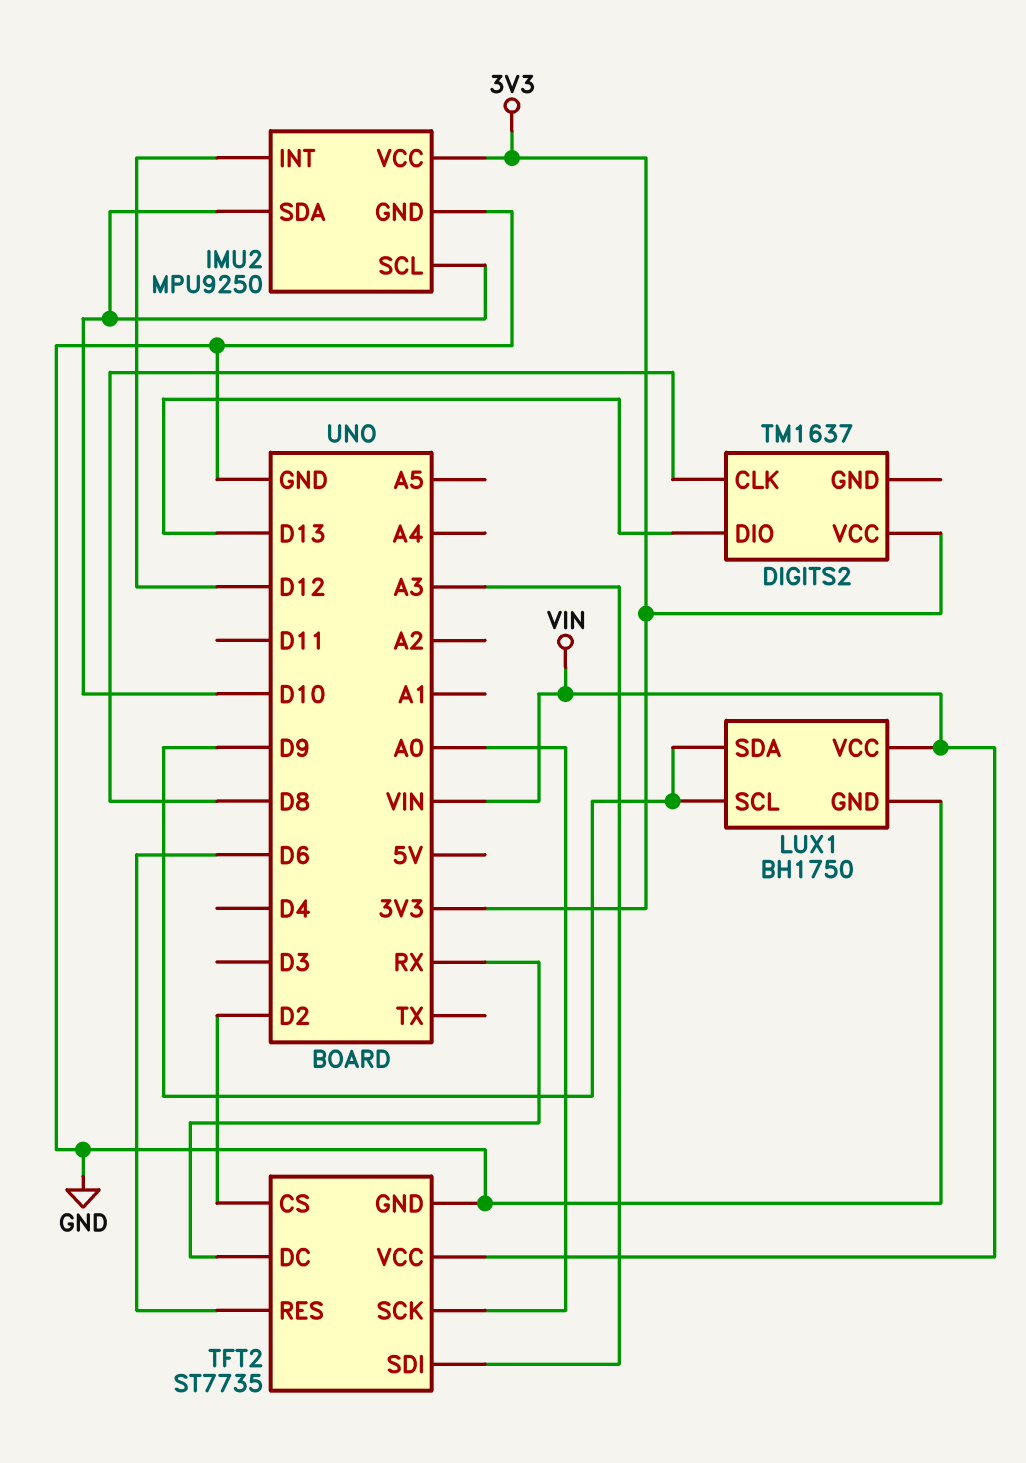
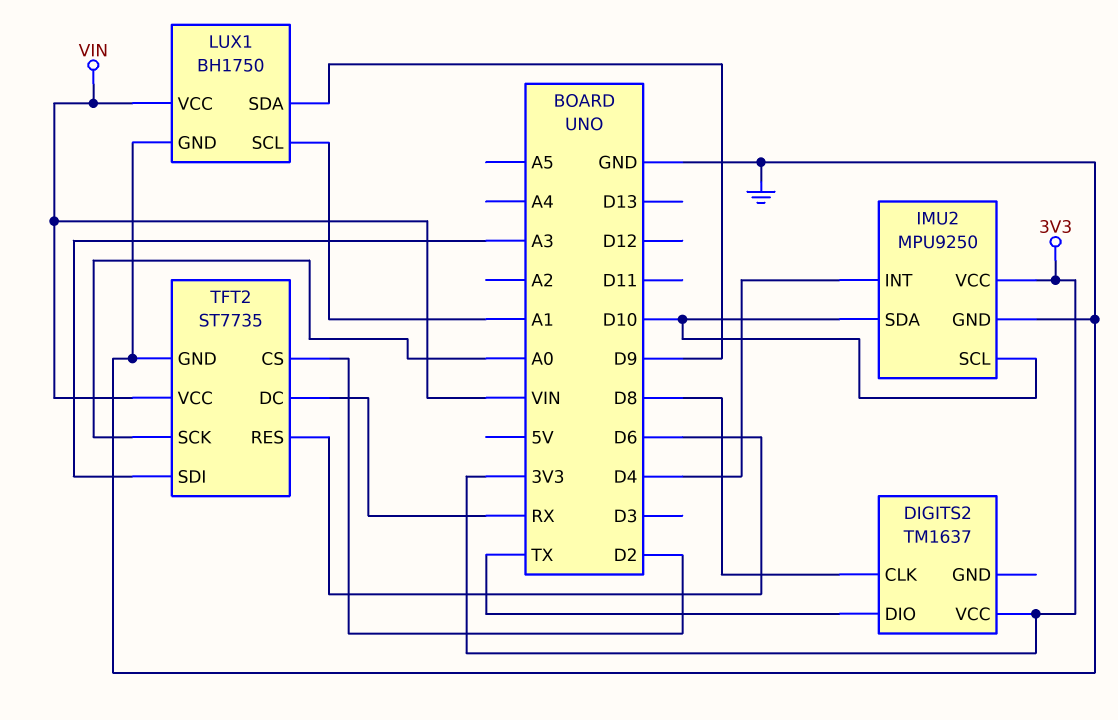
DIGITS2 pin DIO: D13 -> TX
IMU2 pin INT: D12 -> D4
LUX1 pin SCL: D9 -> A1

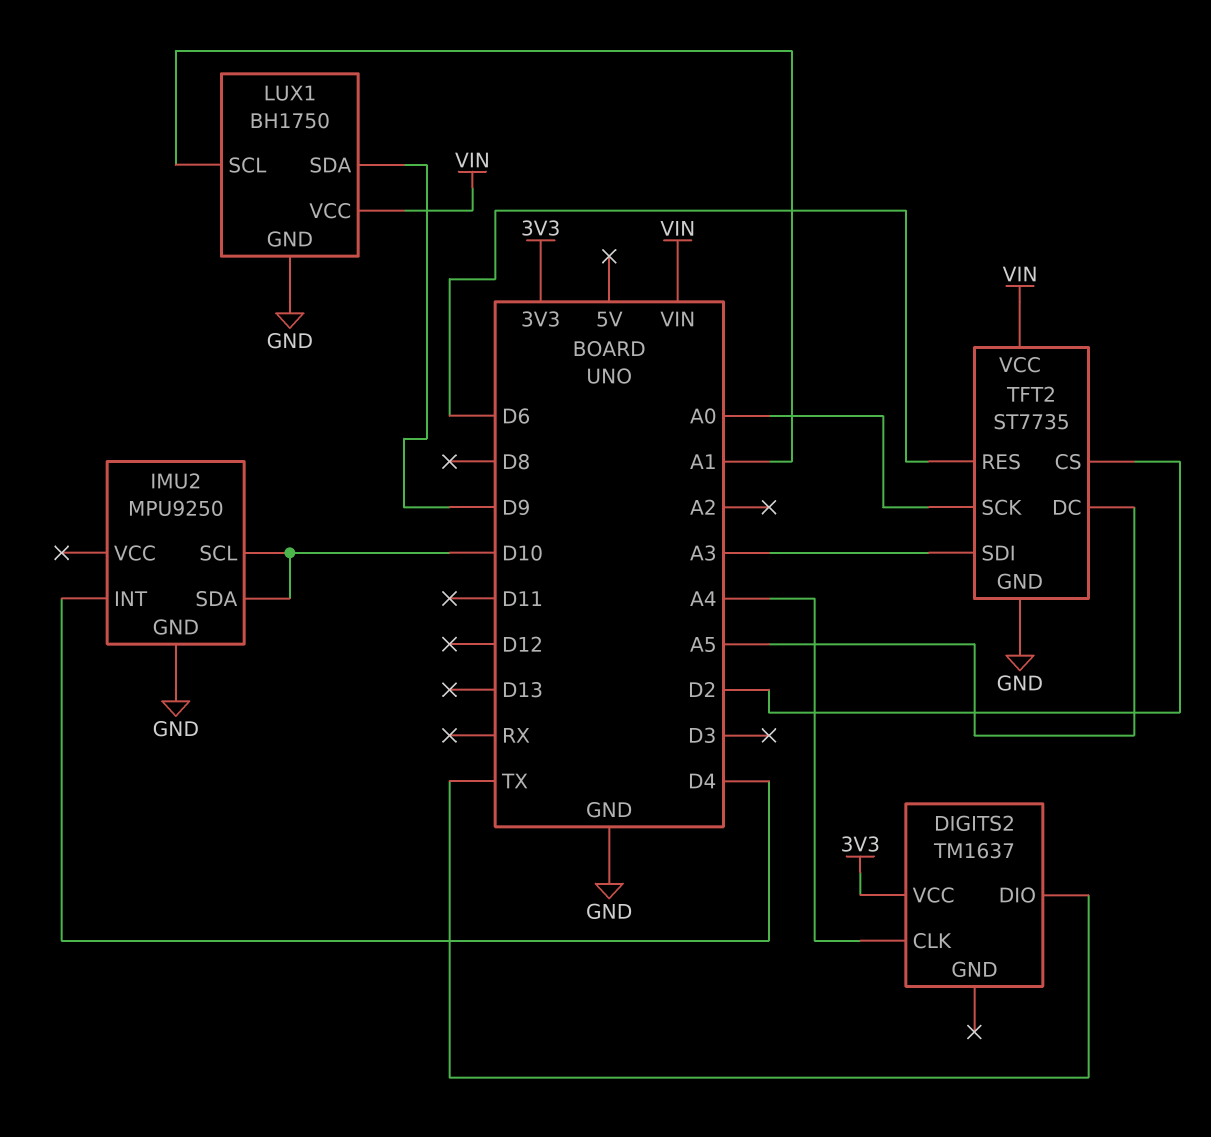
DIGITS2 pin CLK: D8 -> A4
IMU2 pin VCC: 3V3 -> none
TFT2 pin DC: RX -> A5

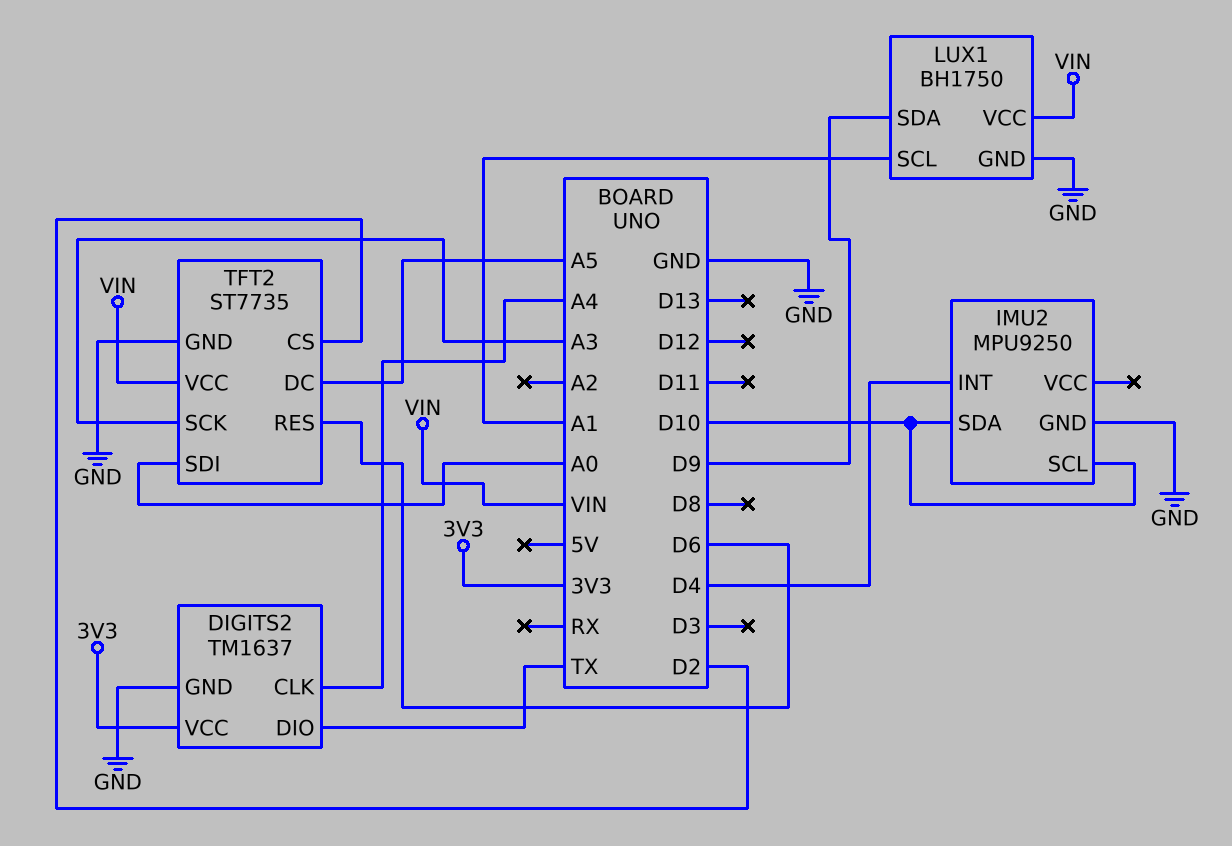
DIGITS2 pin GND: none -> GND
TFT2 pin SCK: A0 -> A3
TFT2 pin SDI: A3 -> A0

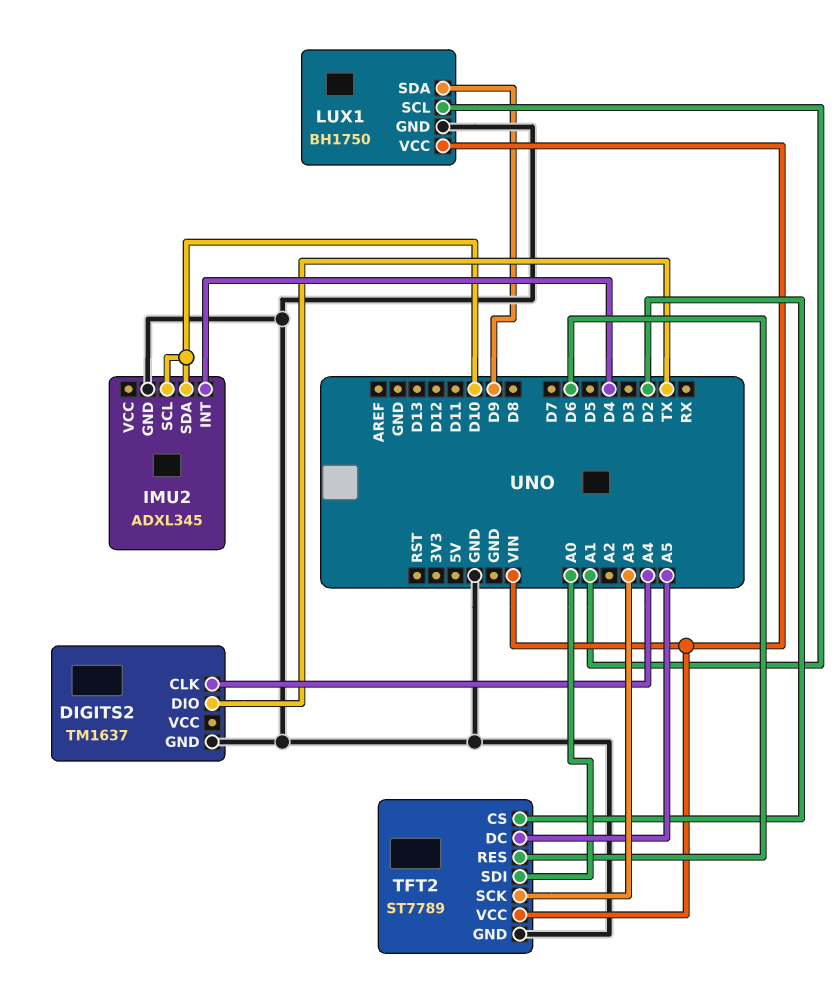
DIGITS2 pin VCC: 3V3 -> none
IMU2: MPU9250 -> ADXL345
TFT2: ST7735 -> ST7789

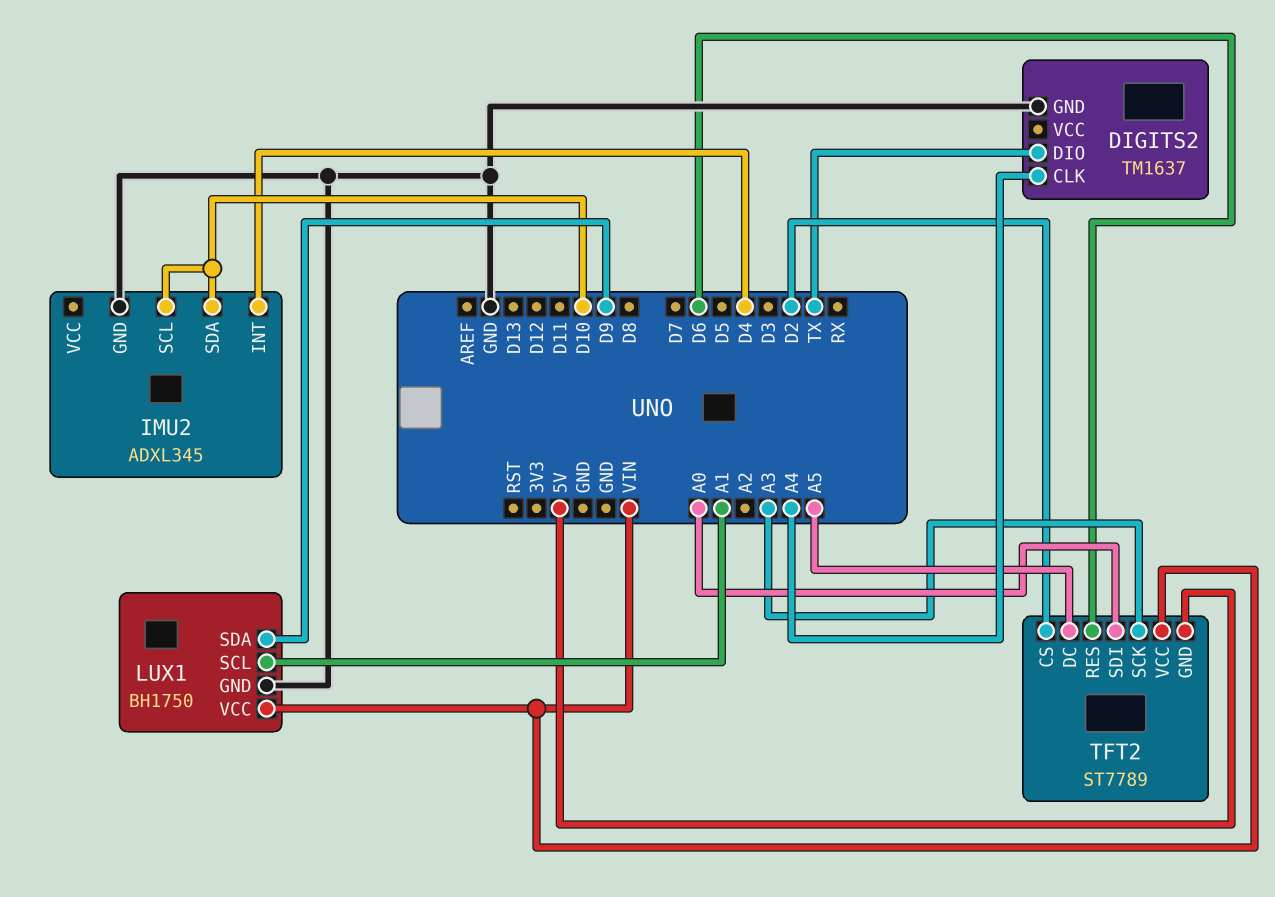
TFT2 pin GND: GND -> 5V

